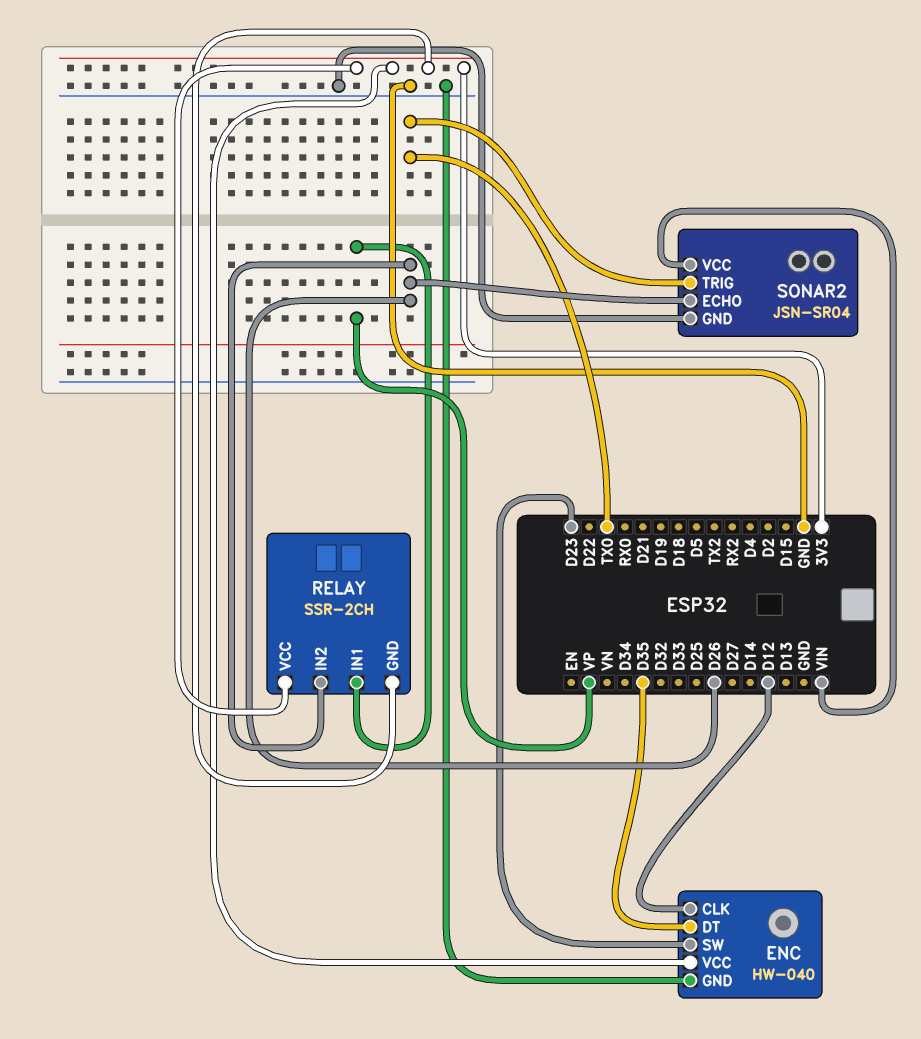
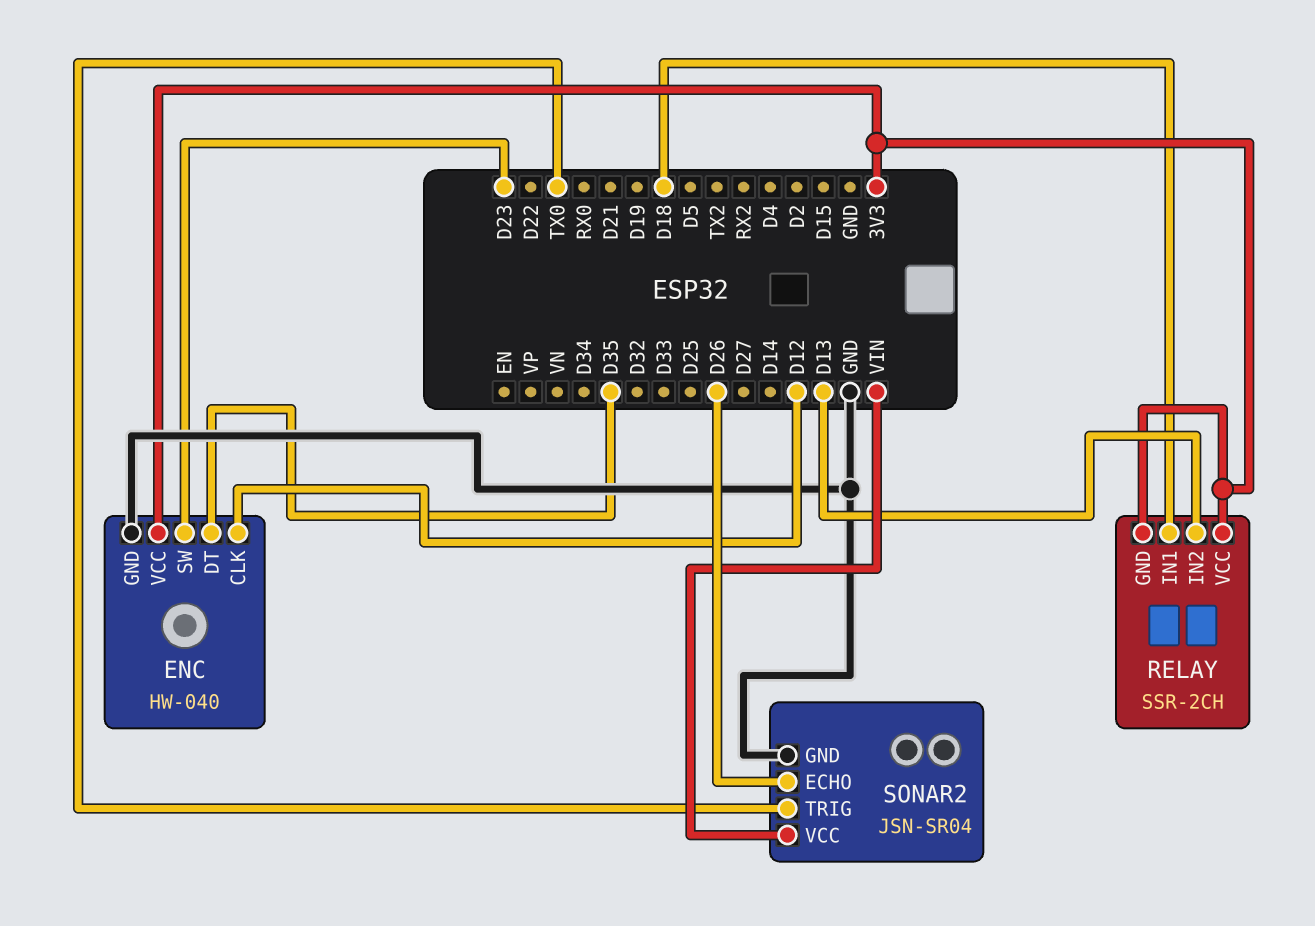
RELAY pin IN1: VP -> D18
RELAY pin IN2: D26 -> D13

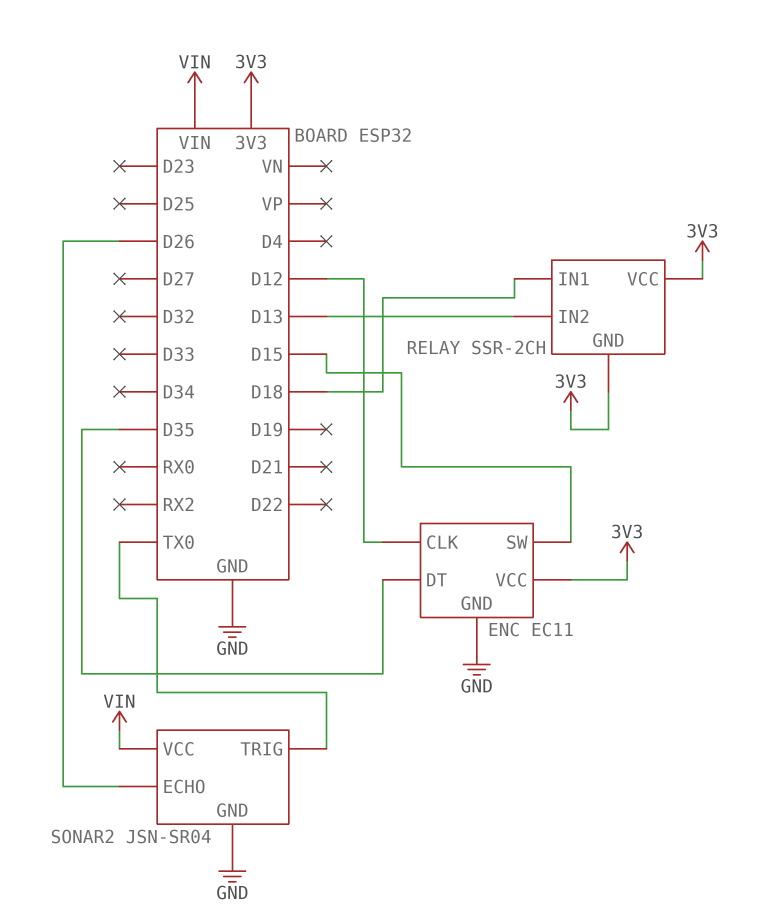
ENC: HW-040 -> EC11
ENC pin SW: D23 -> D15

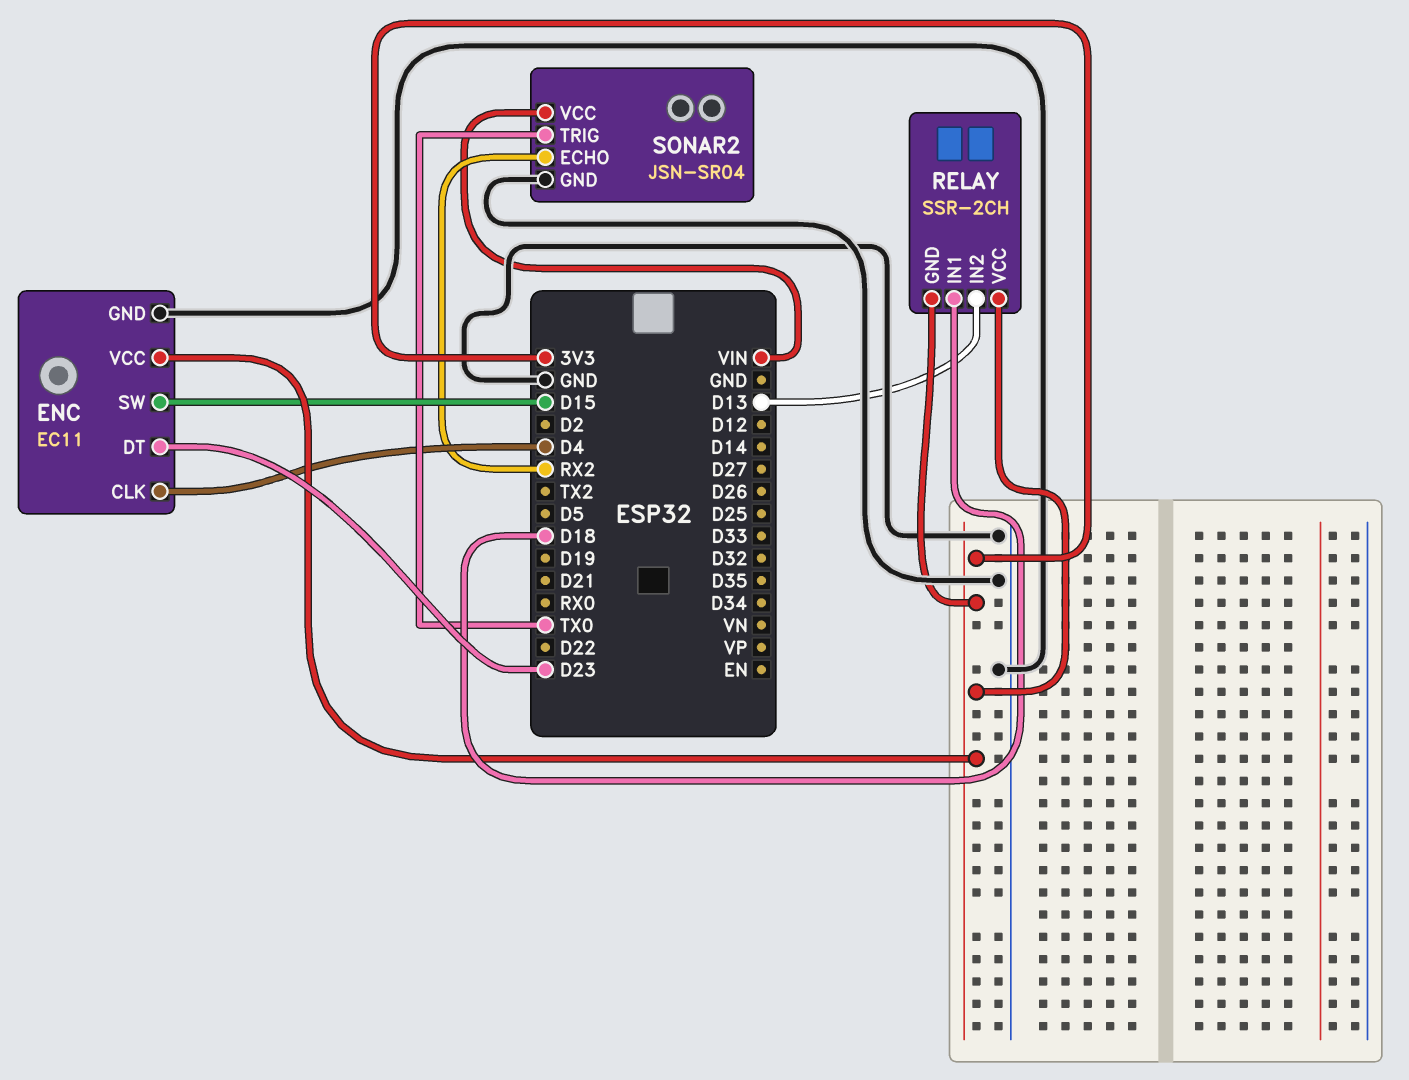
ENC pin CLK: D12 -> D4
ENC pin DT: D35 -> D23
SONAR2 pin ECHO: D26 -> RX2

